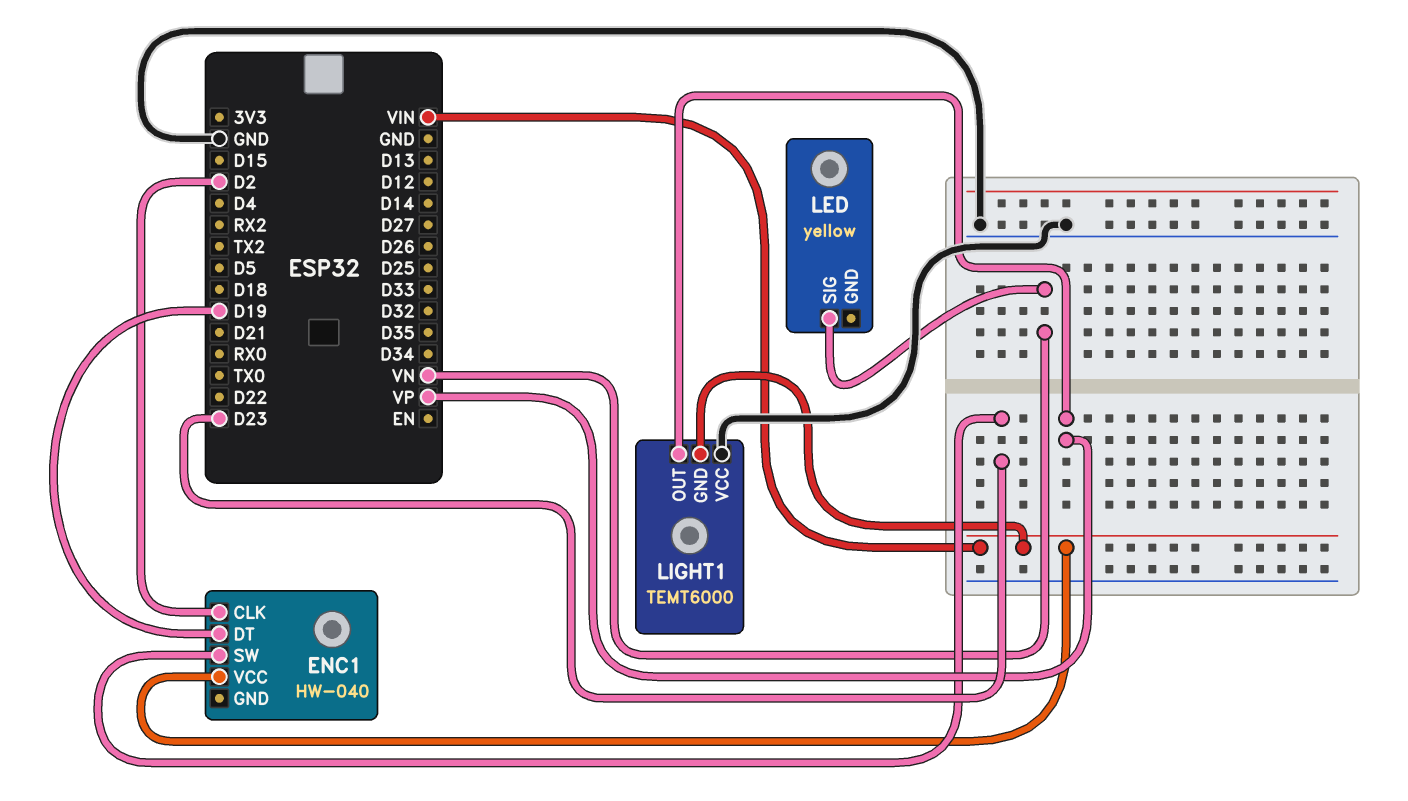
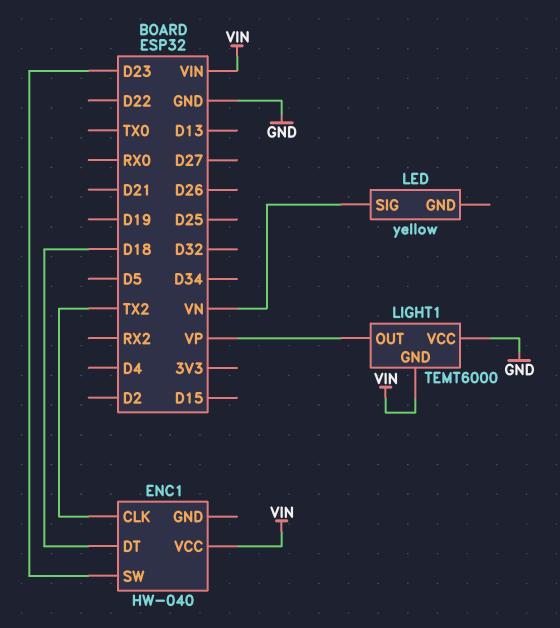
ENC1 pin CLK: D2 -> TX2
ENC1 pin DT: D19 -> D18

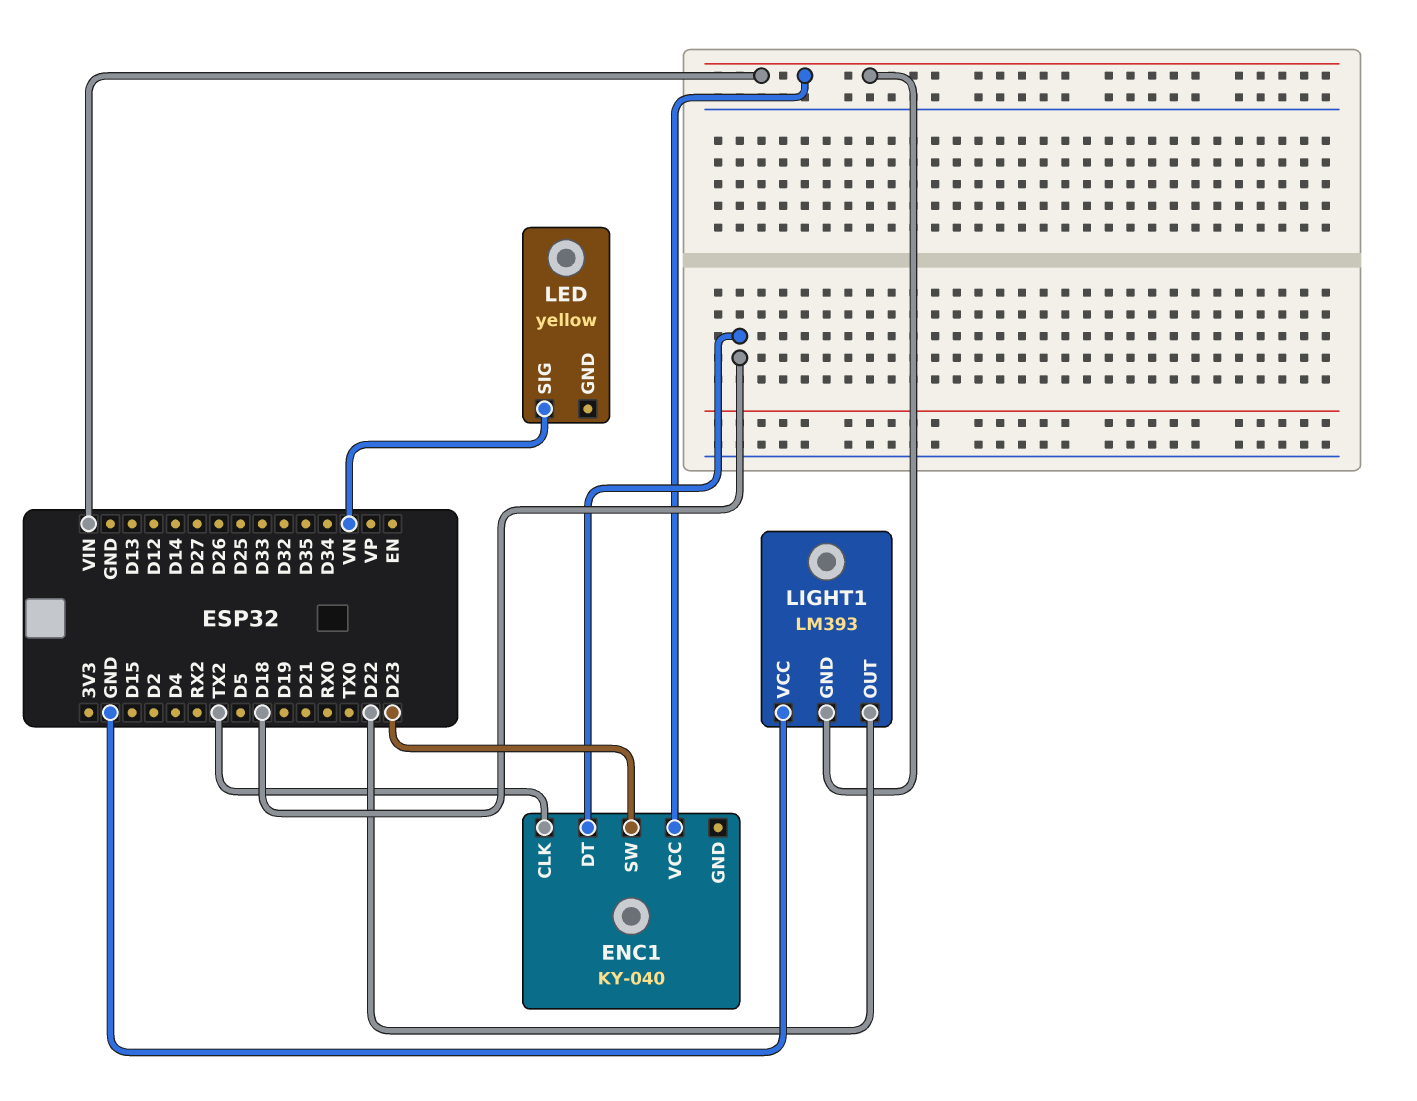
ENC1: HW-040 -> KY-040
LIGHT1: TEMT6000 -> LM393
LIGHT1 pin OUT: VP -> D22

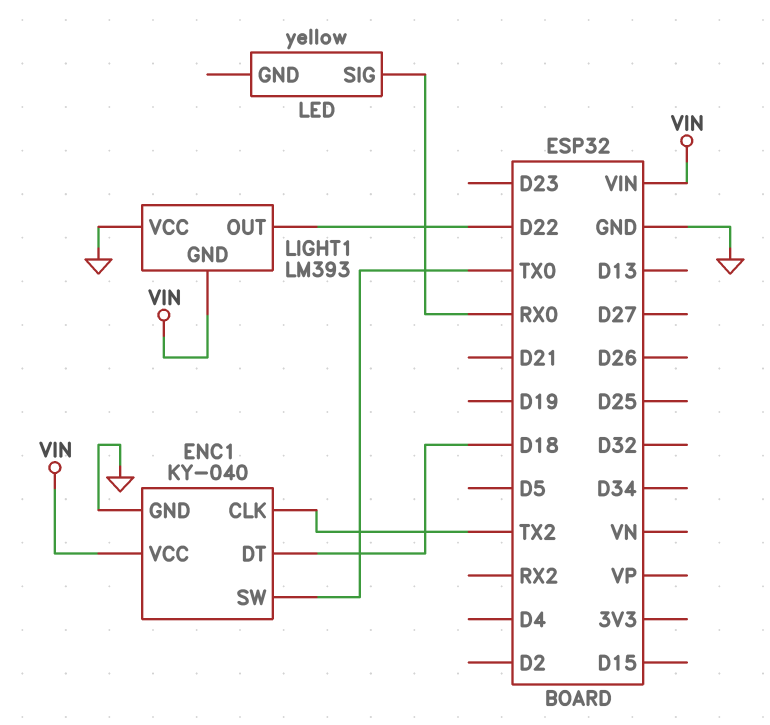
ENC1 pin GND: none -> GND
ENC1 pin SW: D23 -> TX0
LED pin SIG: VN -> RX0

